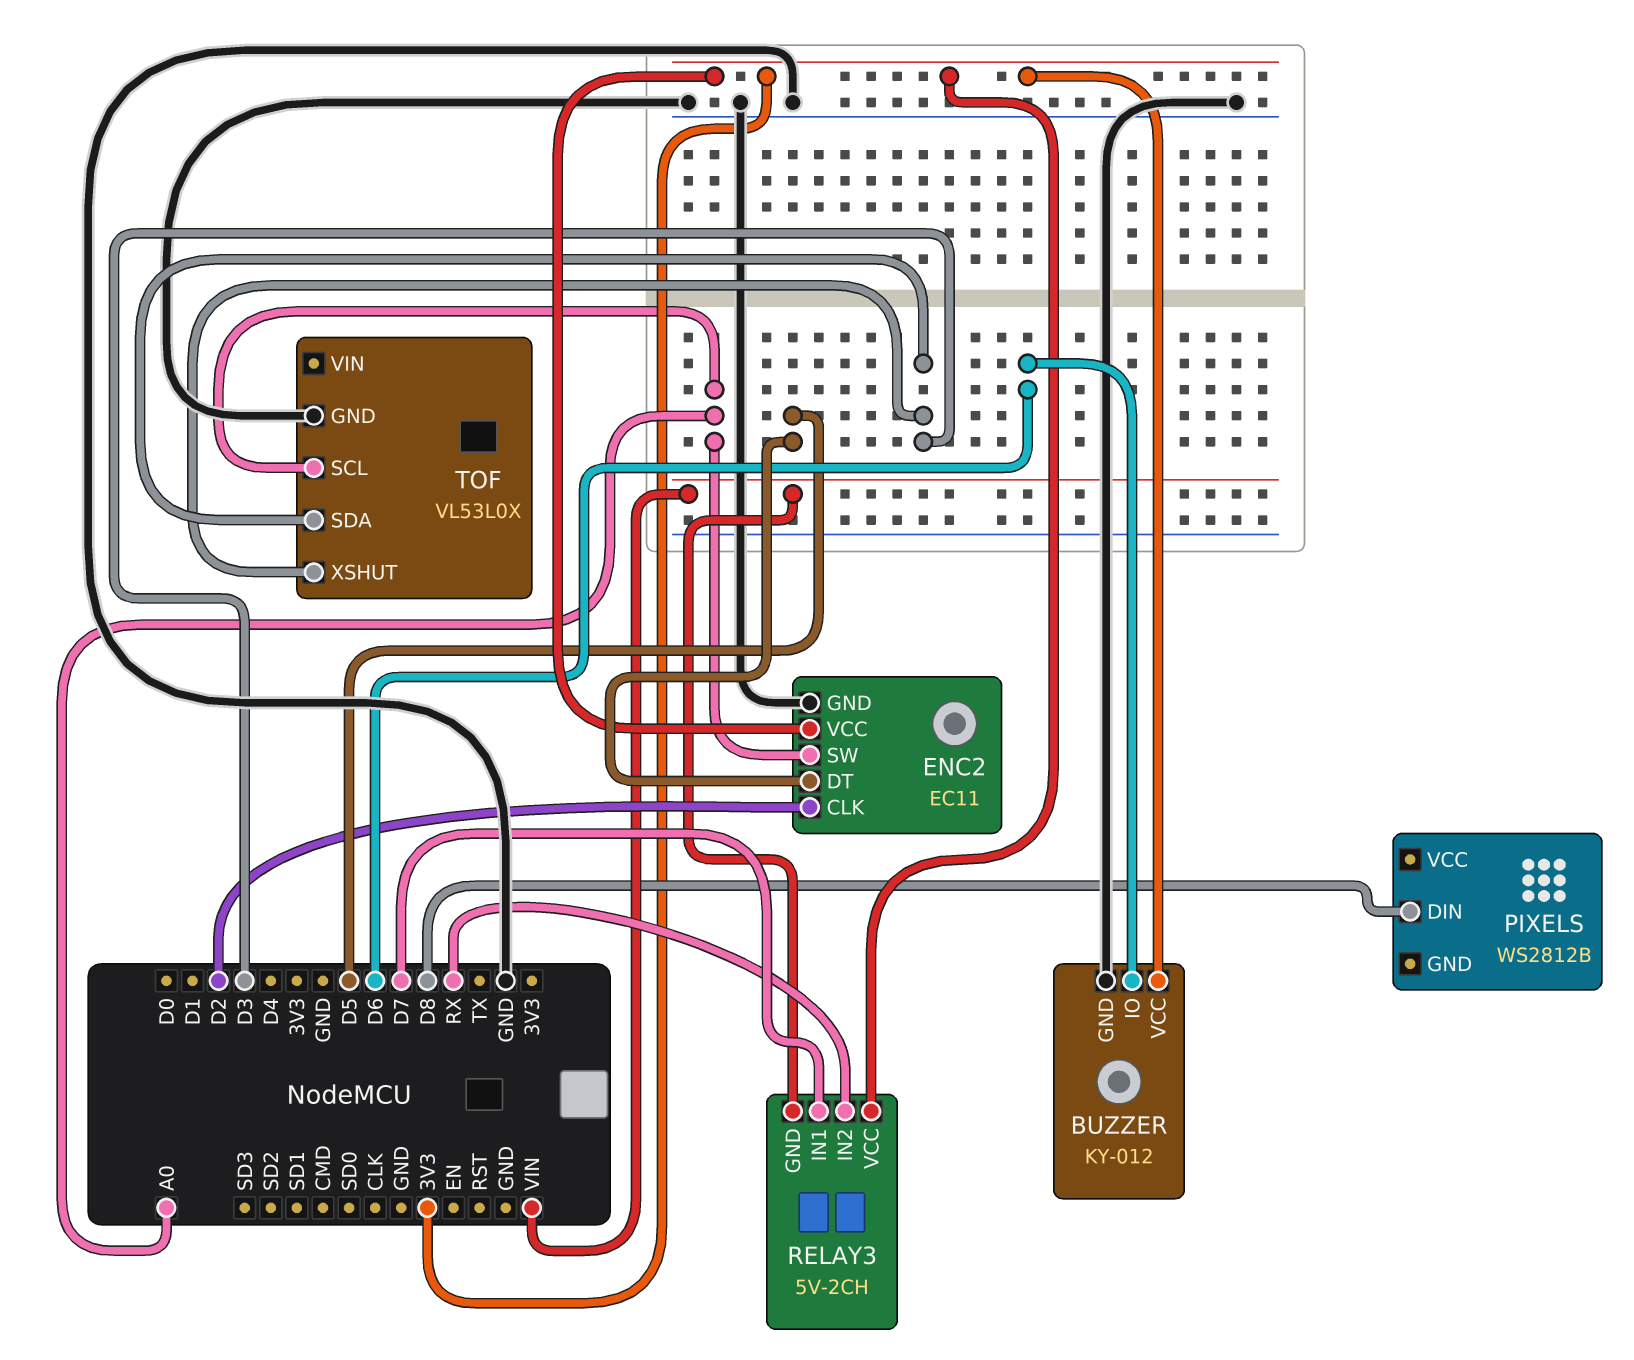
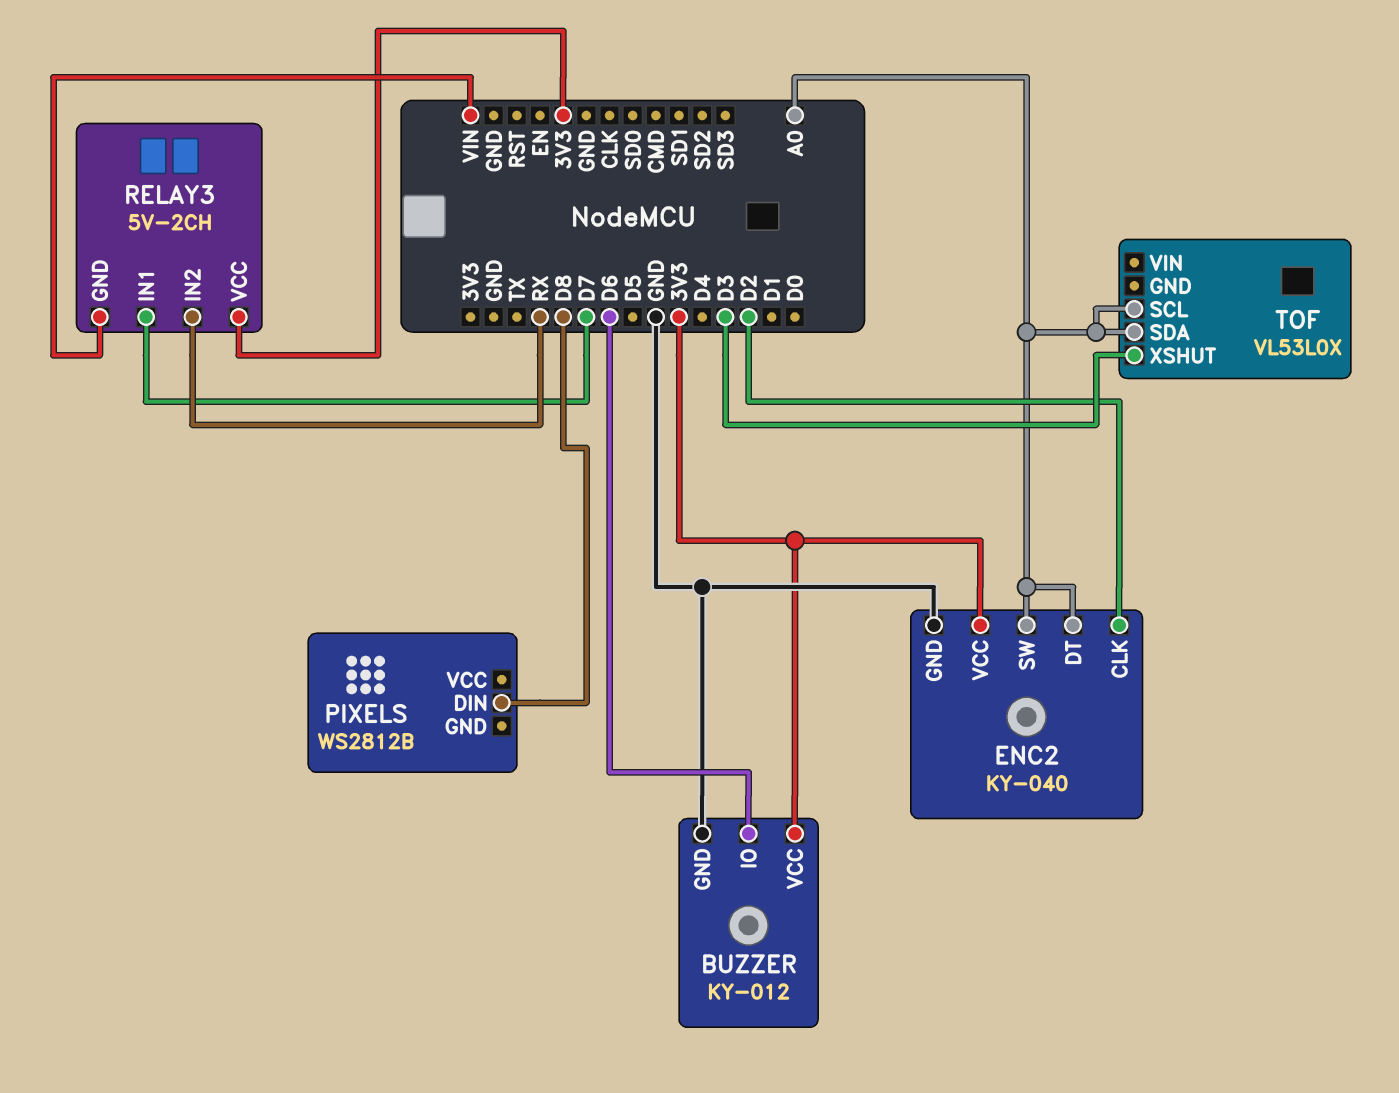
ENC2: EC11 -> KY-040
ENC2 pin DT: D5 -> A0
TOF pin GND: GND -> none
TOF pin SDA: D3 -> A0

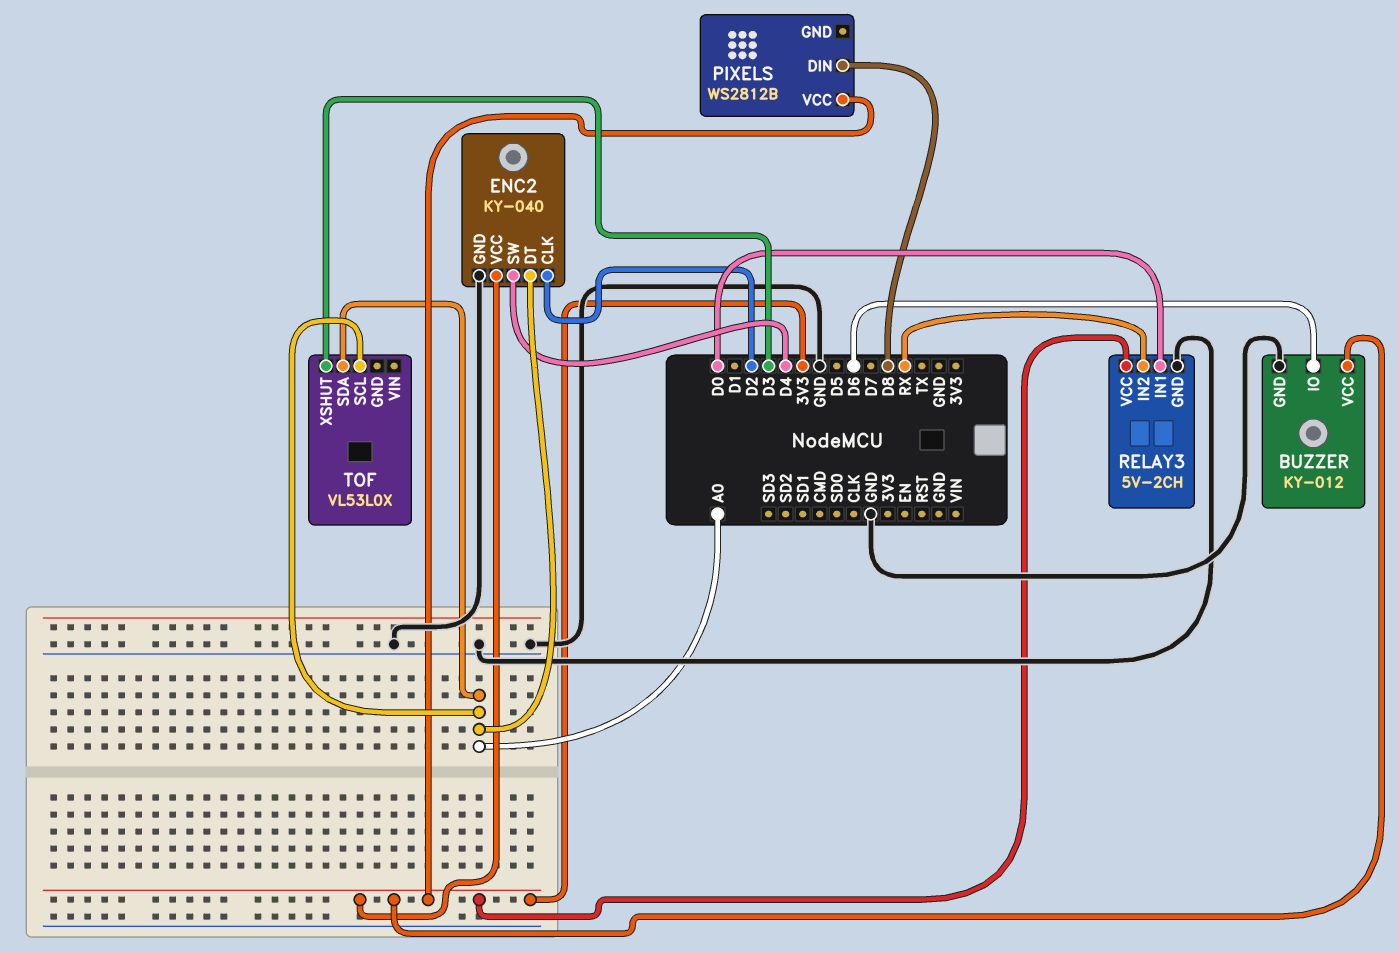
ENC2 pin SW: A0 -> D4
PIXELS pin VCC: none -> 3V3
RELAY3 pin GND: VIN -> GND
RELAY3 pin IN1: D7 -> D0

